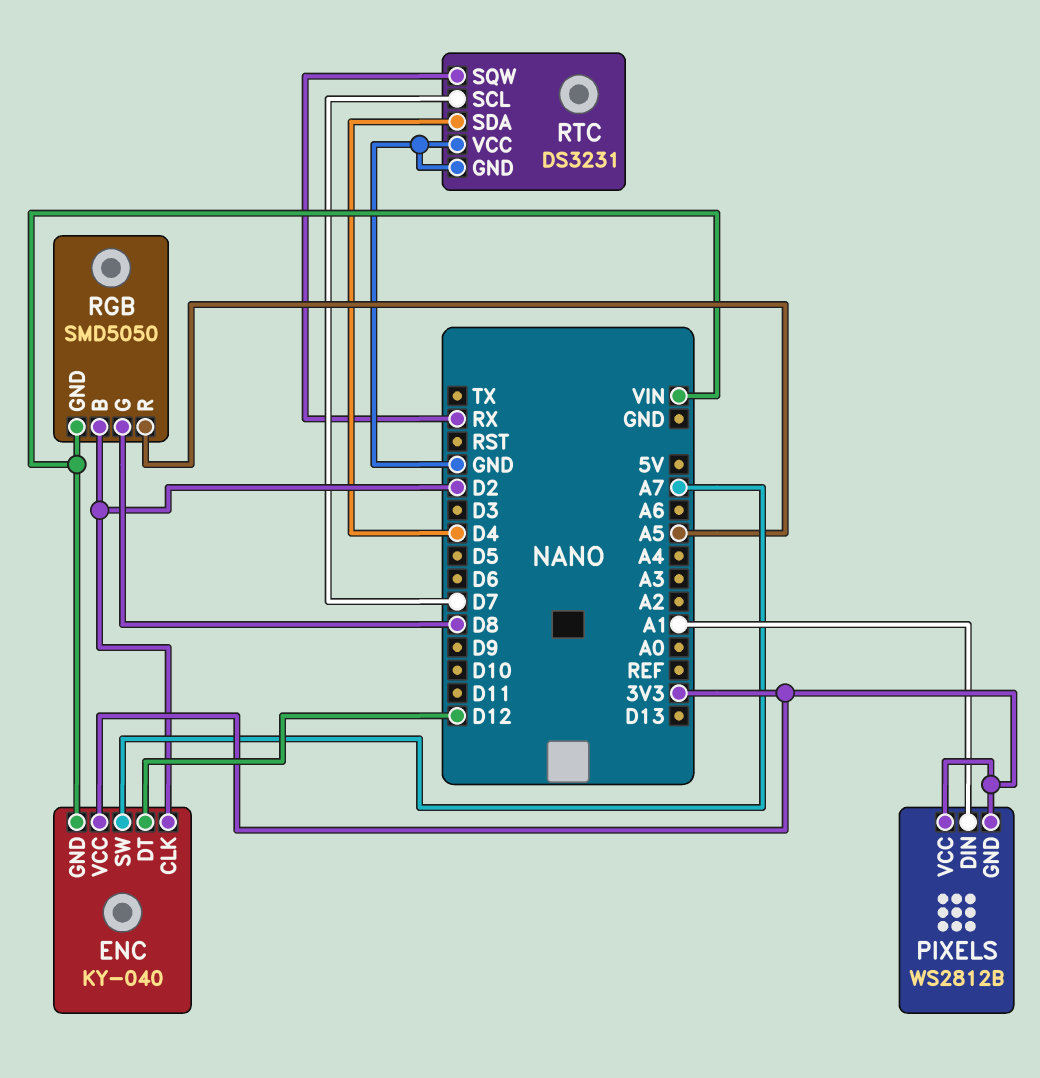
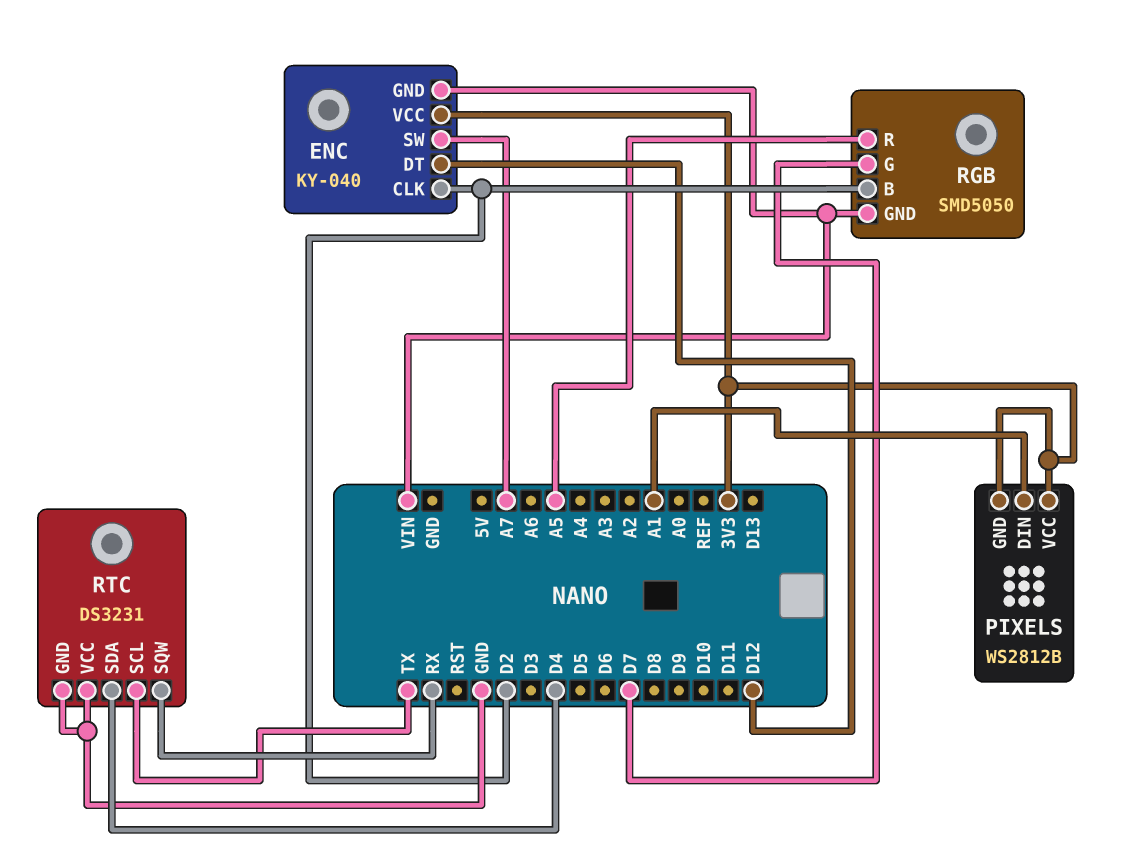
RGB pin G: D8 -> D7
RTC pin SCL: D7 -> TX

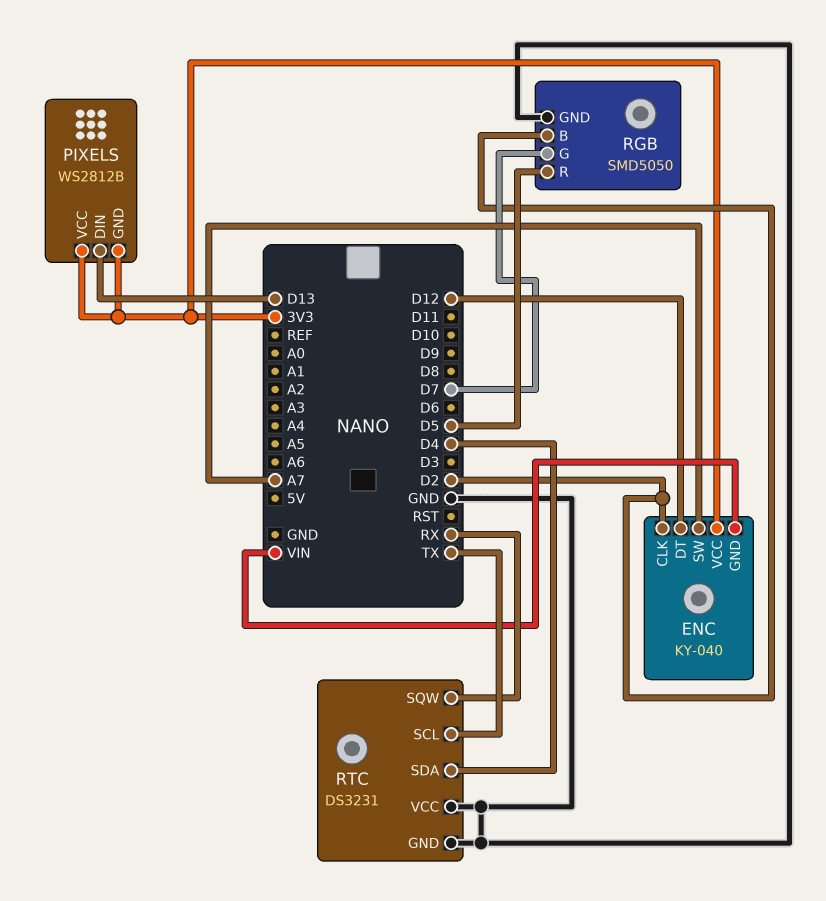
PIXELS pin DIN: A1 -> D13
RGB pin GND: VIN -> GND
RGB pin R: A5 -> D5

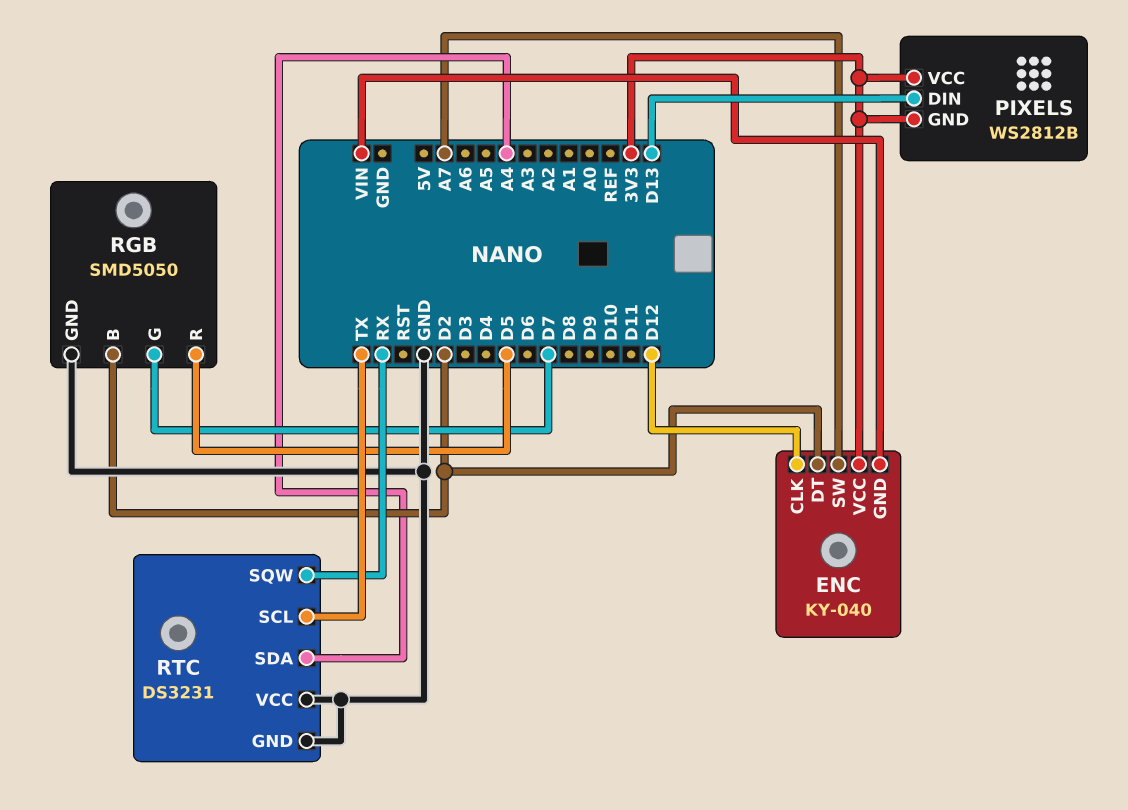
ENC pin CLK: D2 -> D12
ENC pin DT: D12 -> D2
RTC pin SDA: D4 -> A4

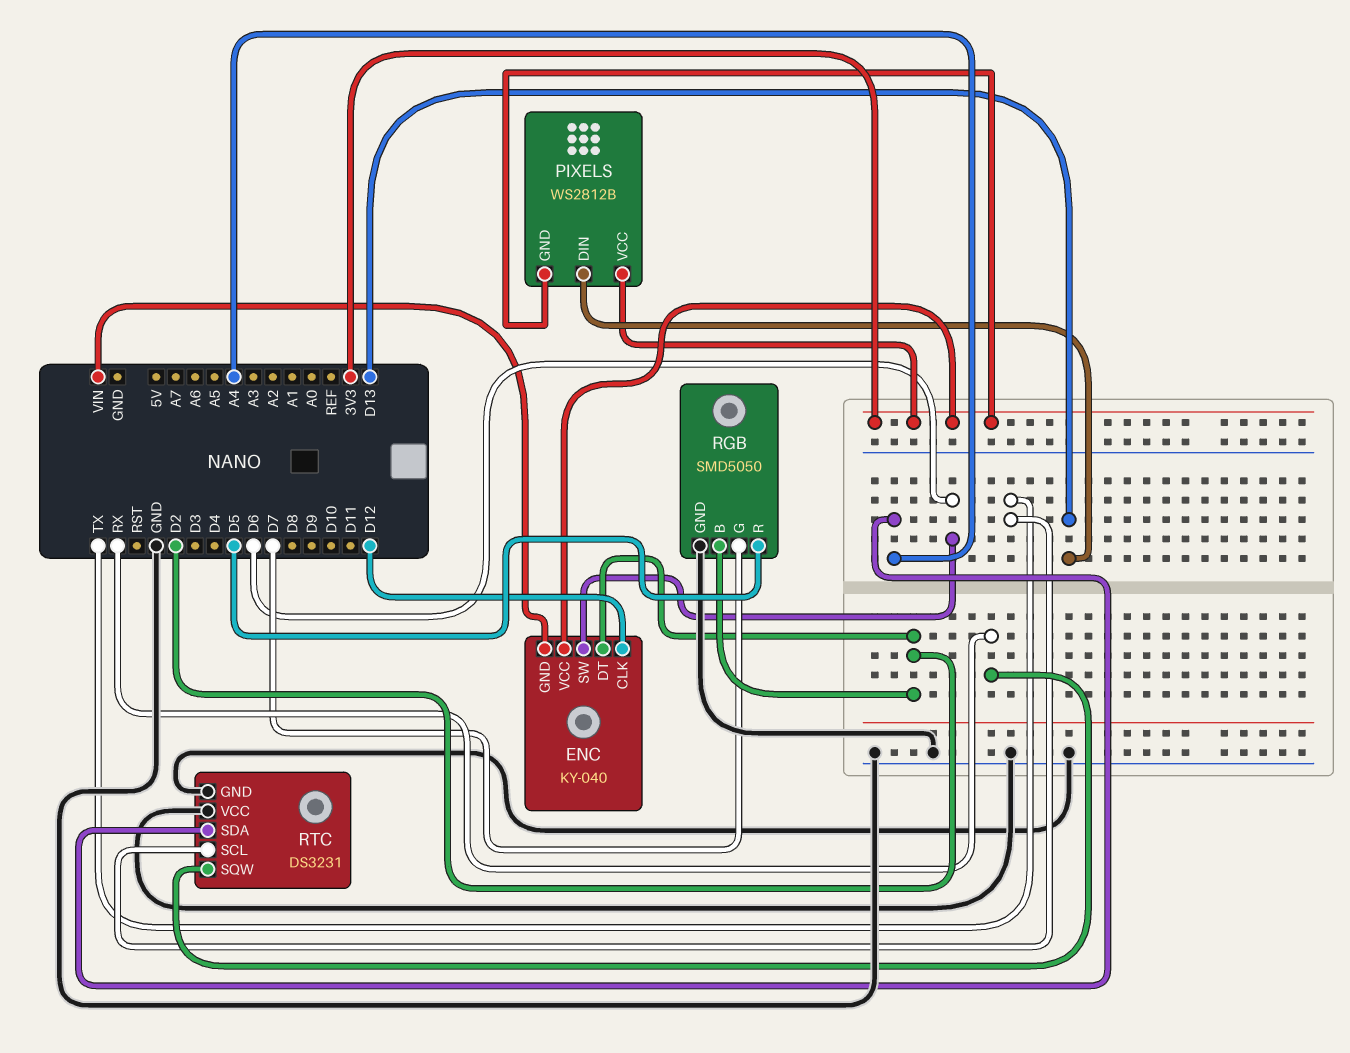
ENC pin SW: A7 -> D6

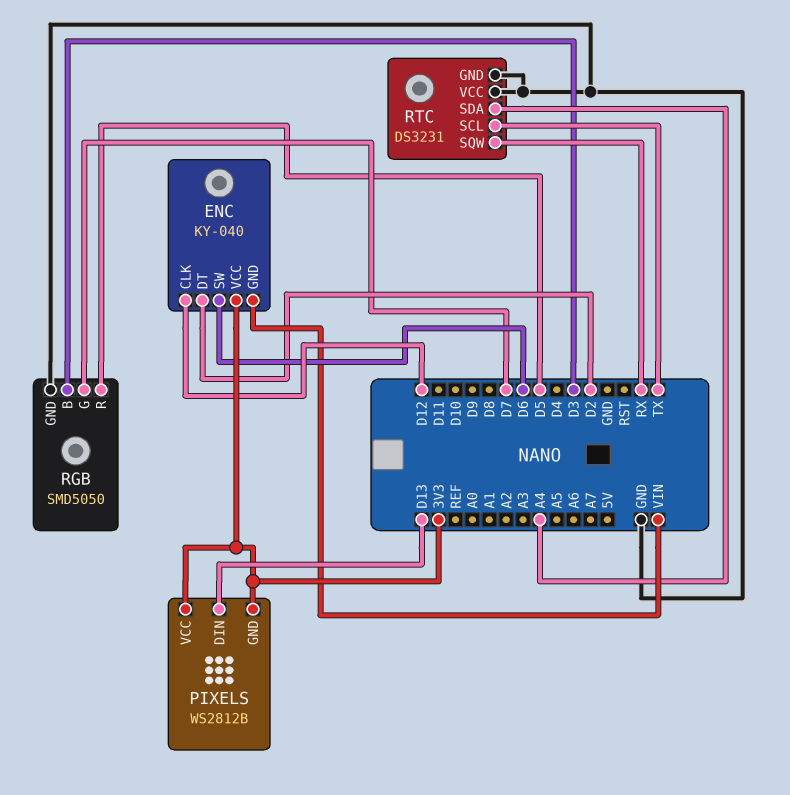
RGB pin B: D2 -> D3

